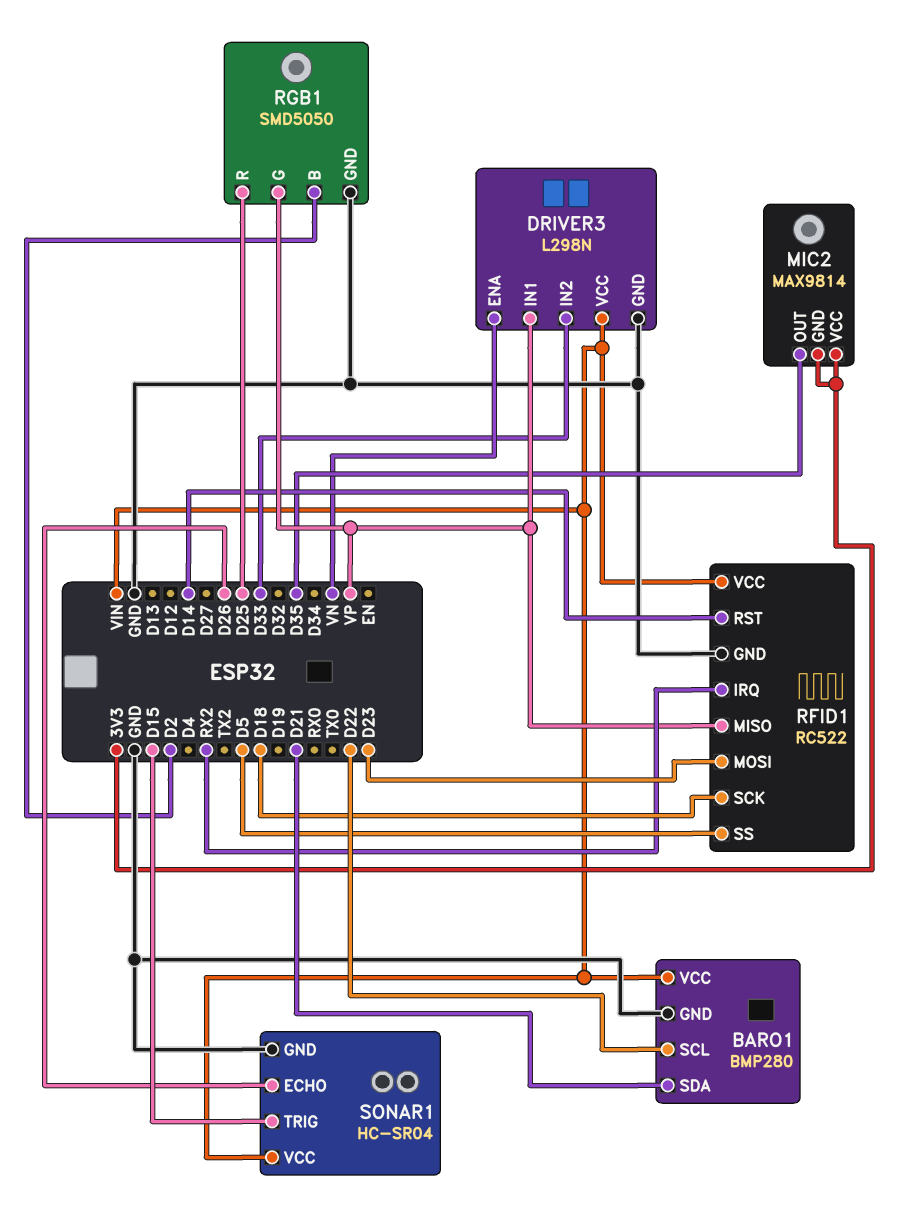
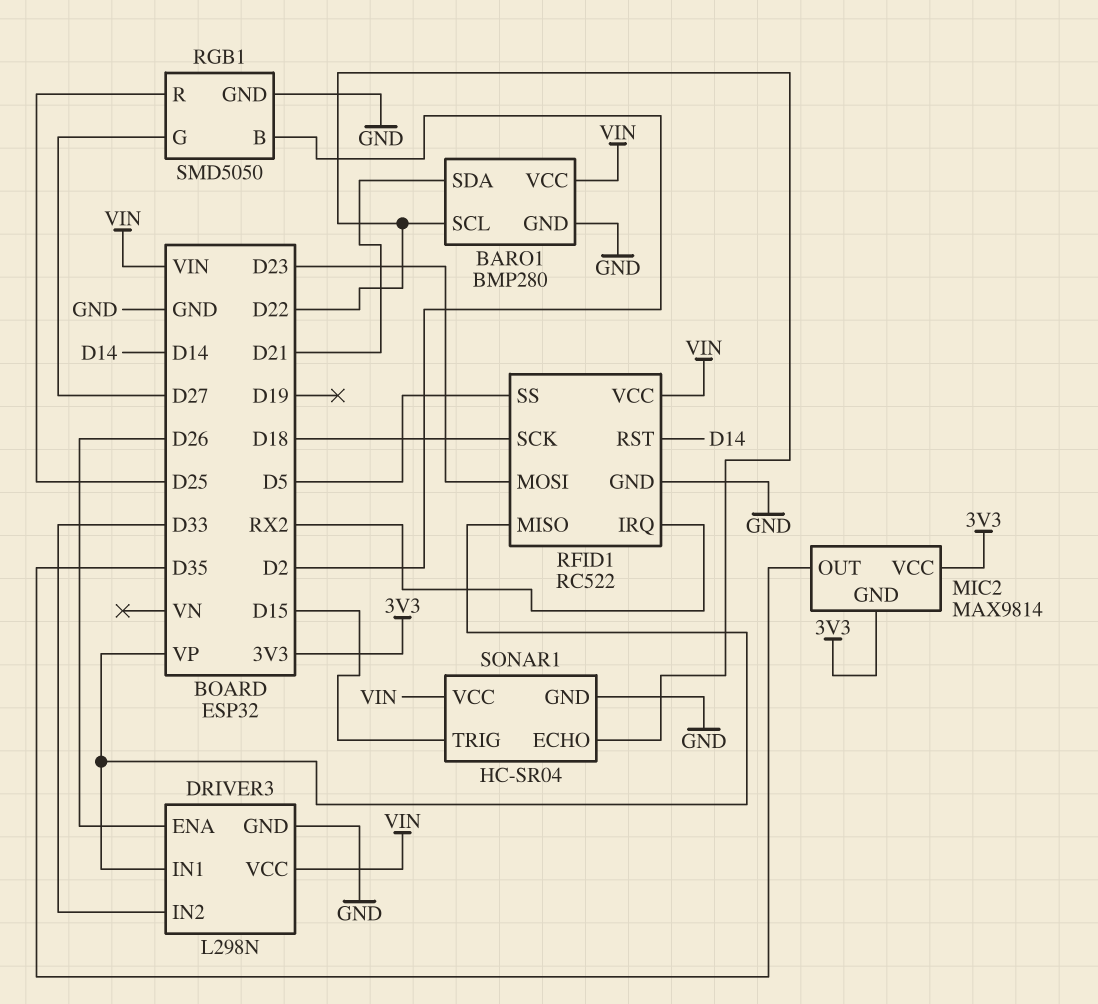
DRIVER3 pin ENA: VN -> D26
RGB1 pin G: VP -> D27
SONAR1 pin ECHO: D26 -> D22

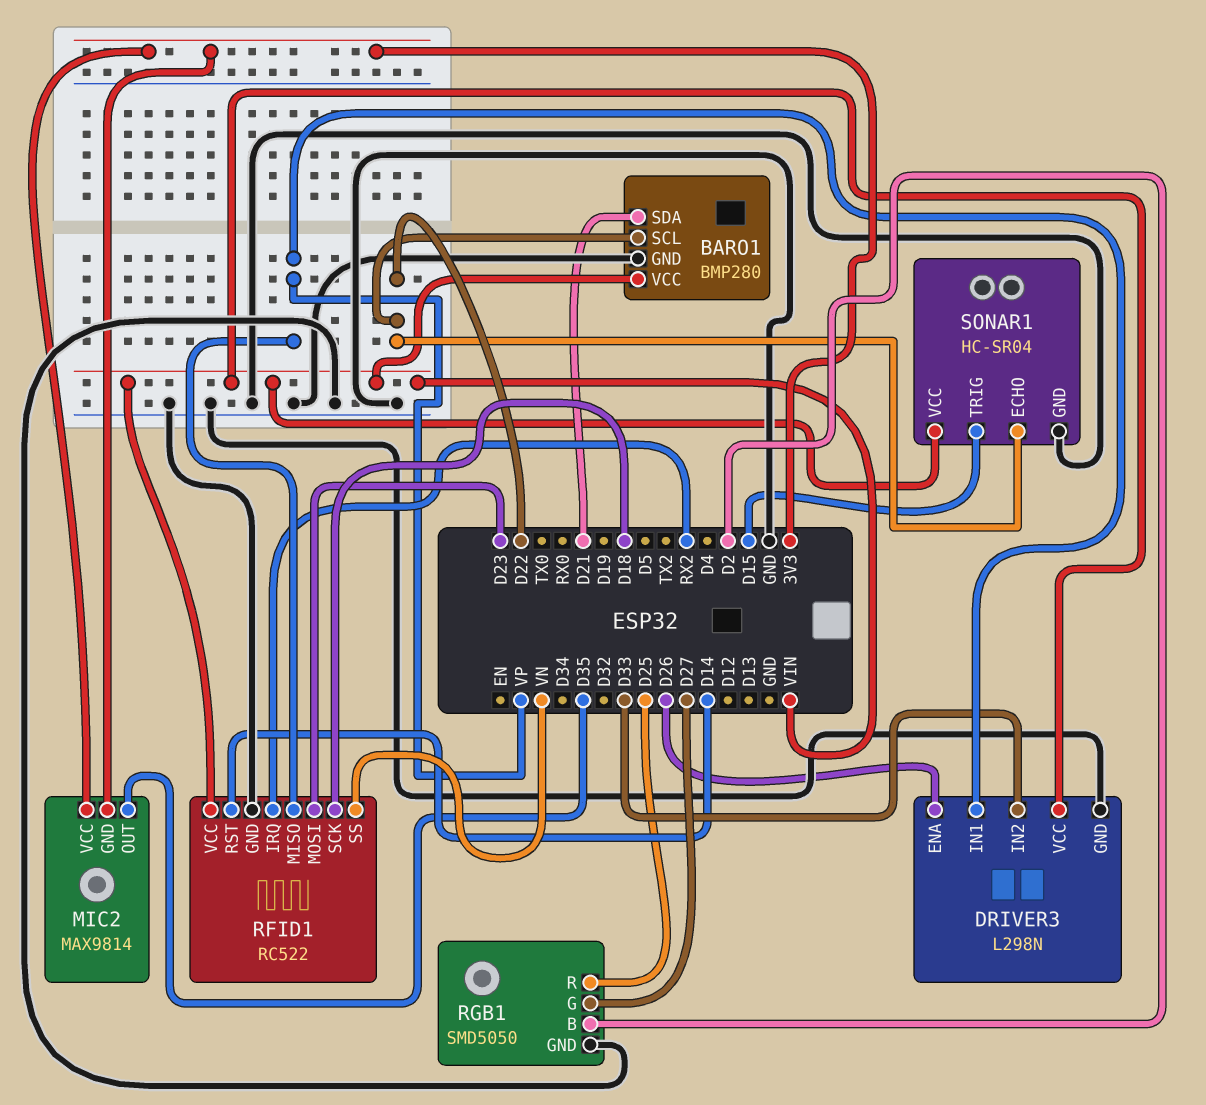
RFID1 pin SS: D5 -> VN

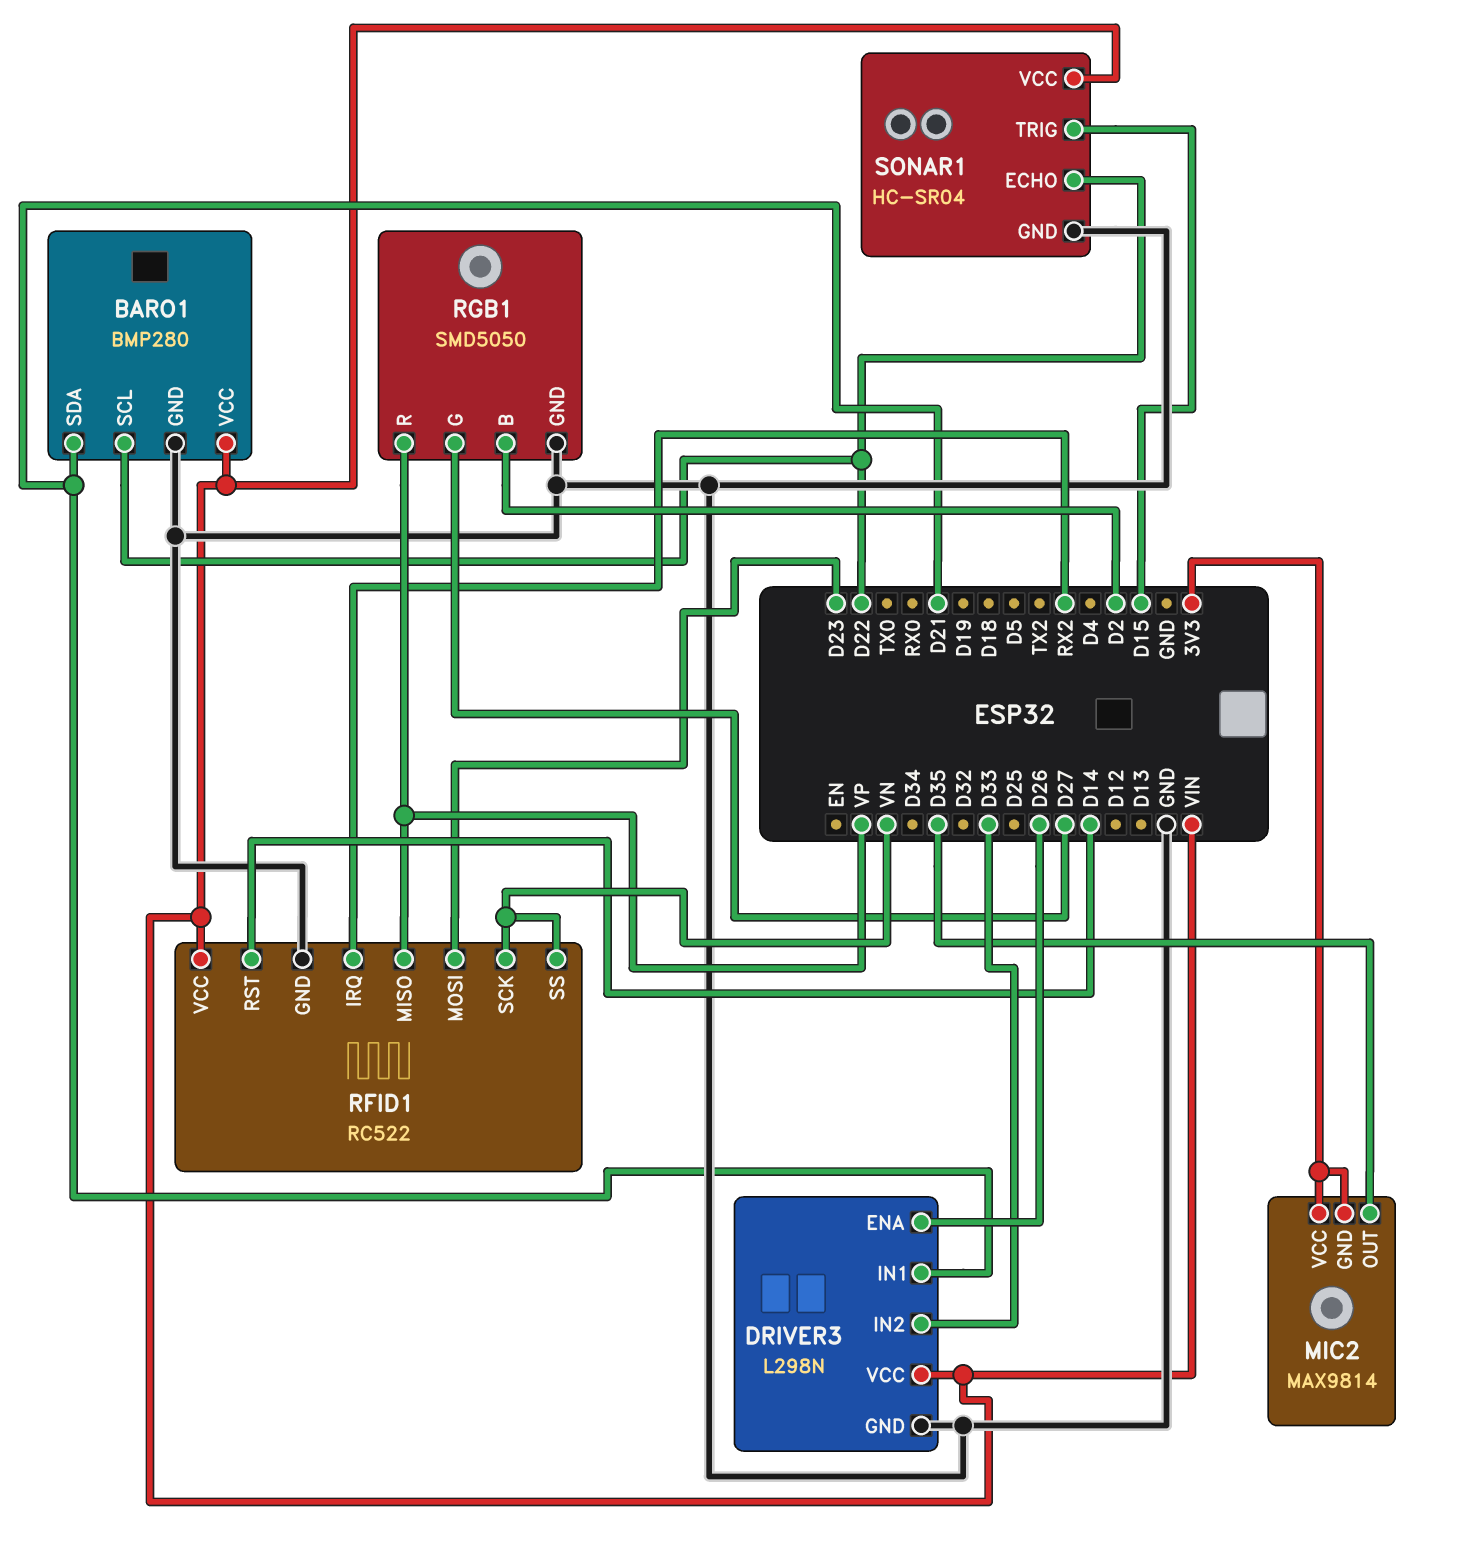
DRIVER3 pin IN1: VP -> D21
RFID1 pin SCK: D18 -> VN
RGB1 pin R: D25 -> VP

